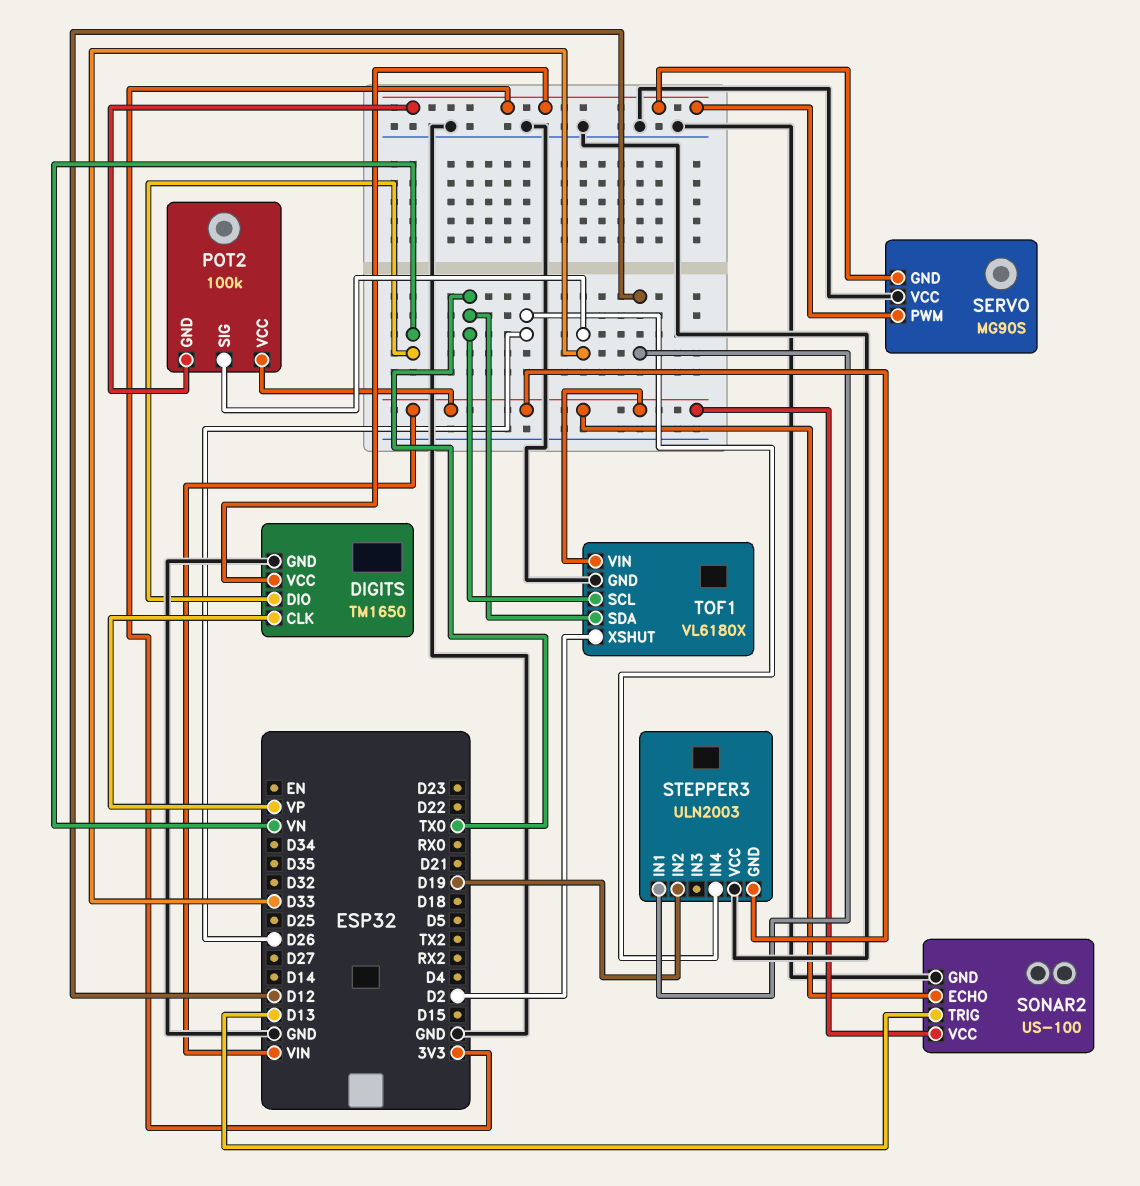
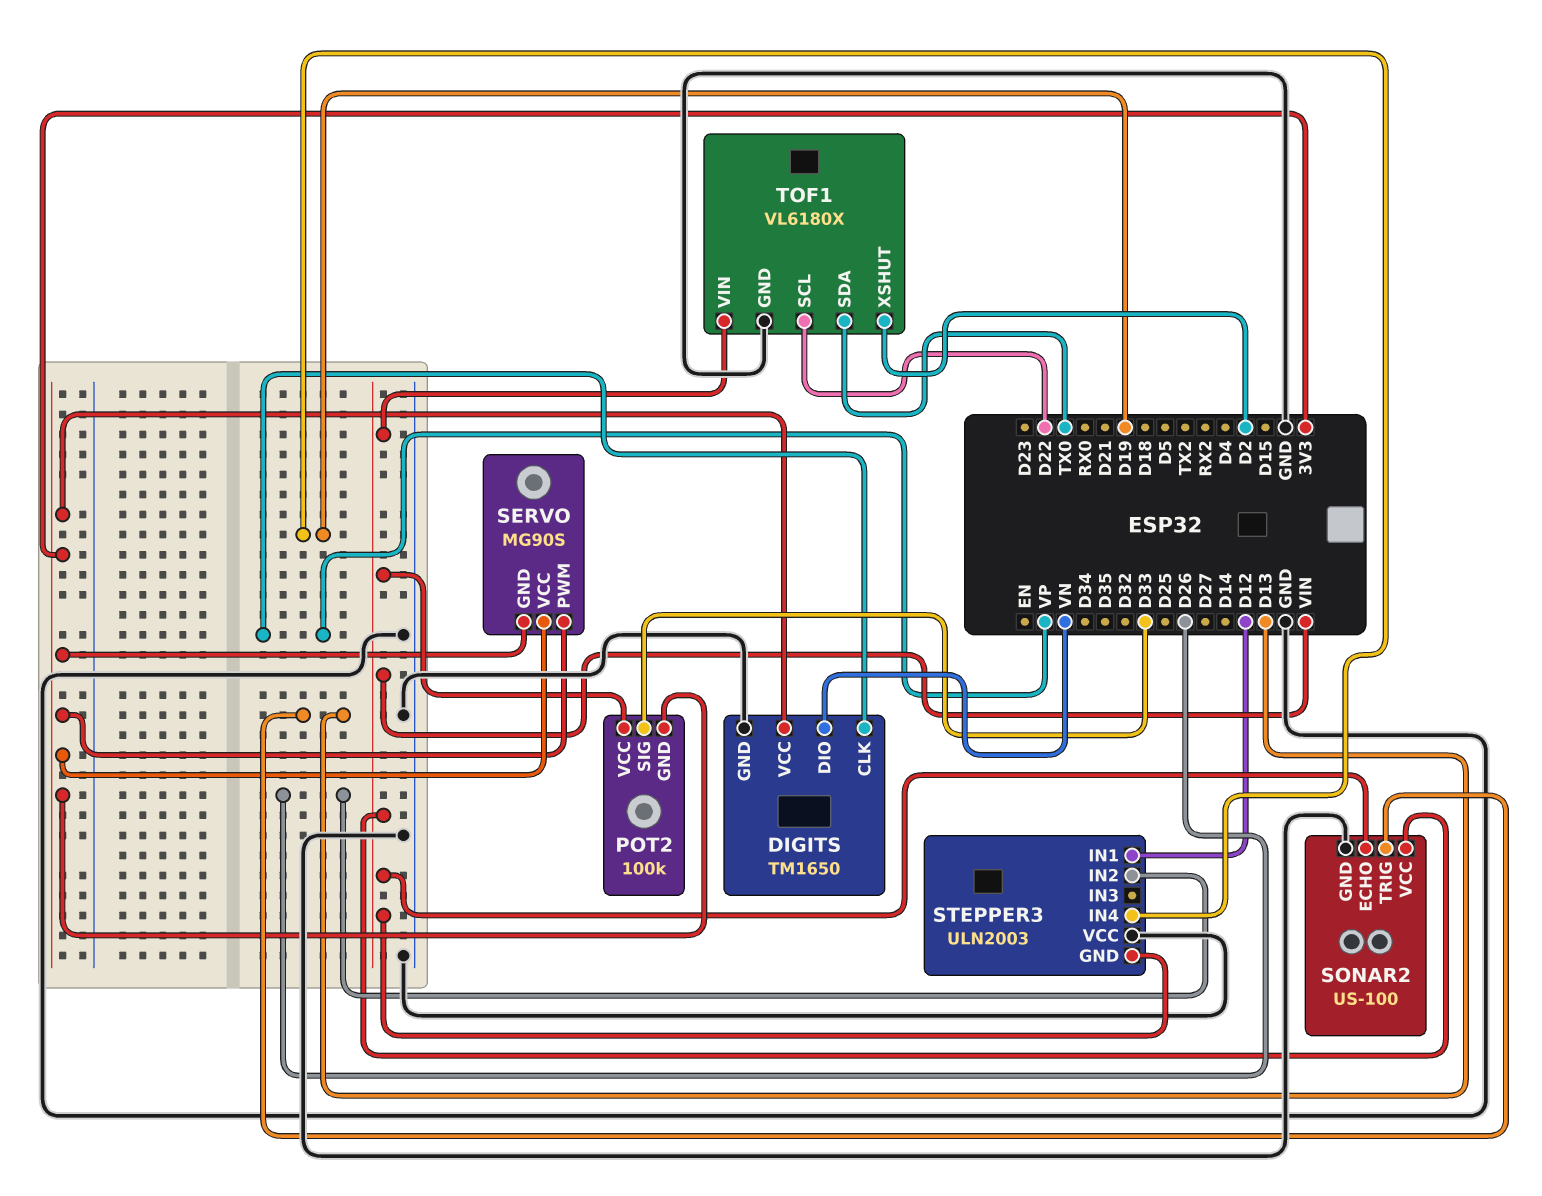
SERVO pin VCC: GND -> 3V3
STEPPER3 pin IN2: D19 -> D26
STEPPER3 pin IN4: D26 -> D19
TOF1 pin SCL: TX0 -> D22

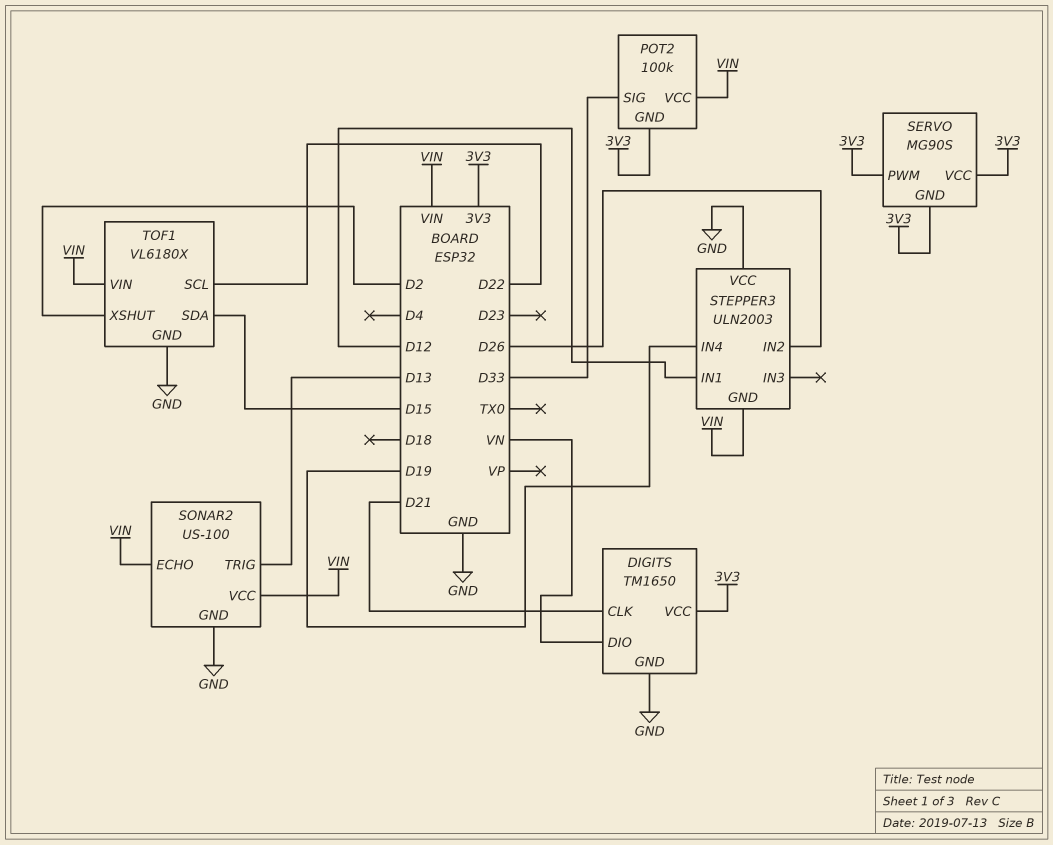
DIGITS pin CLK: VP -> D21
TOF1 pin SDA: TX0 -> D15

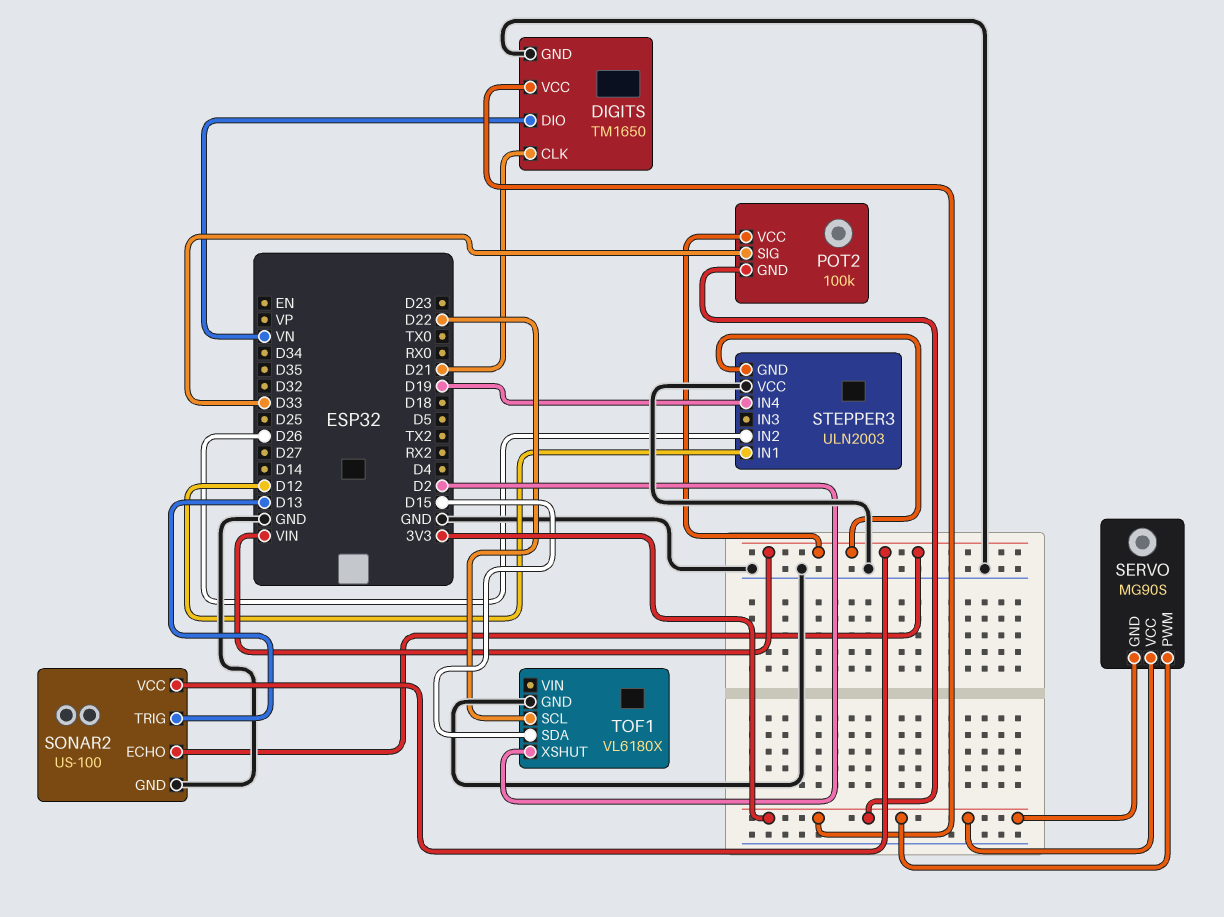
TOF1 pin VIN: VIN -> none

